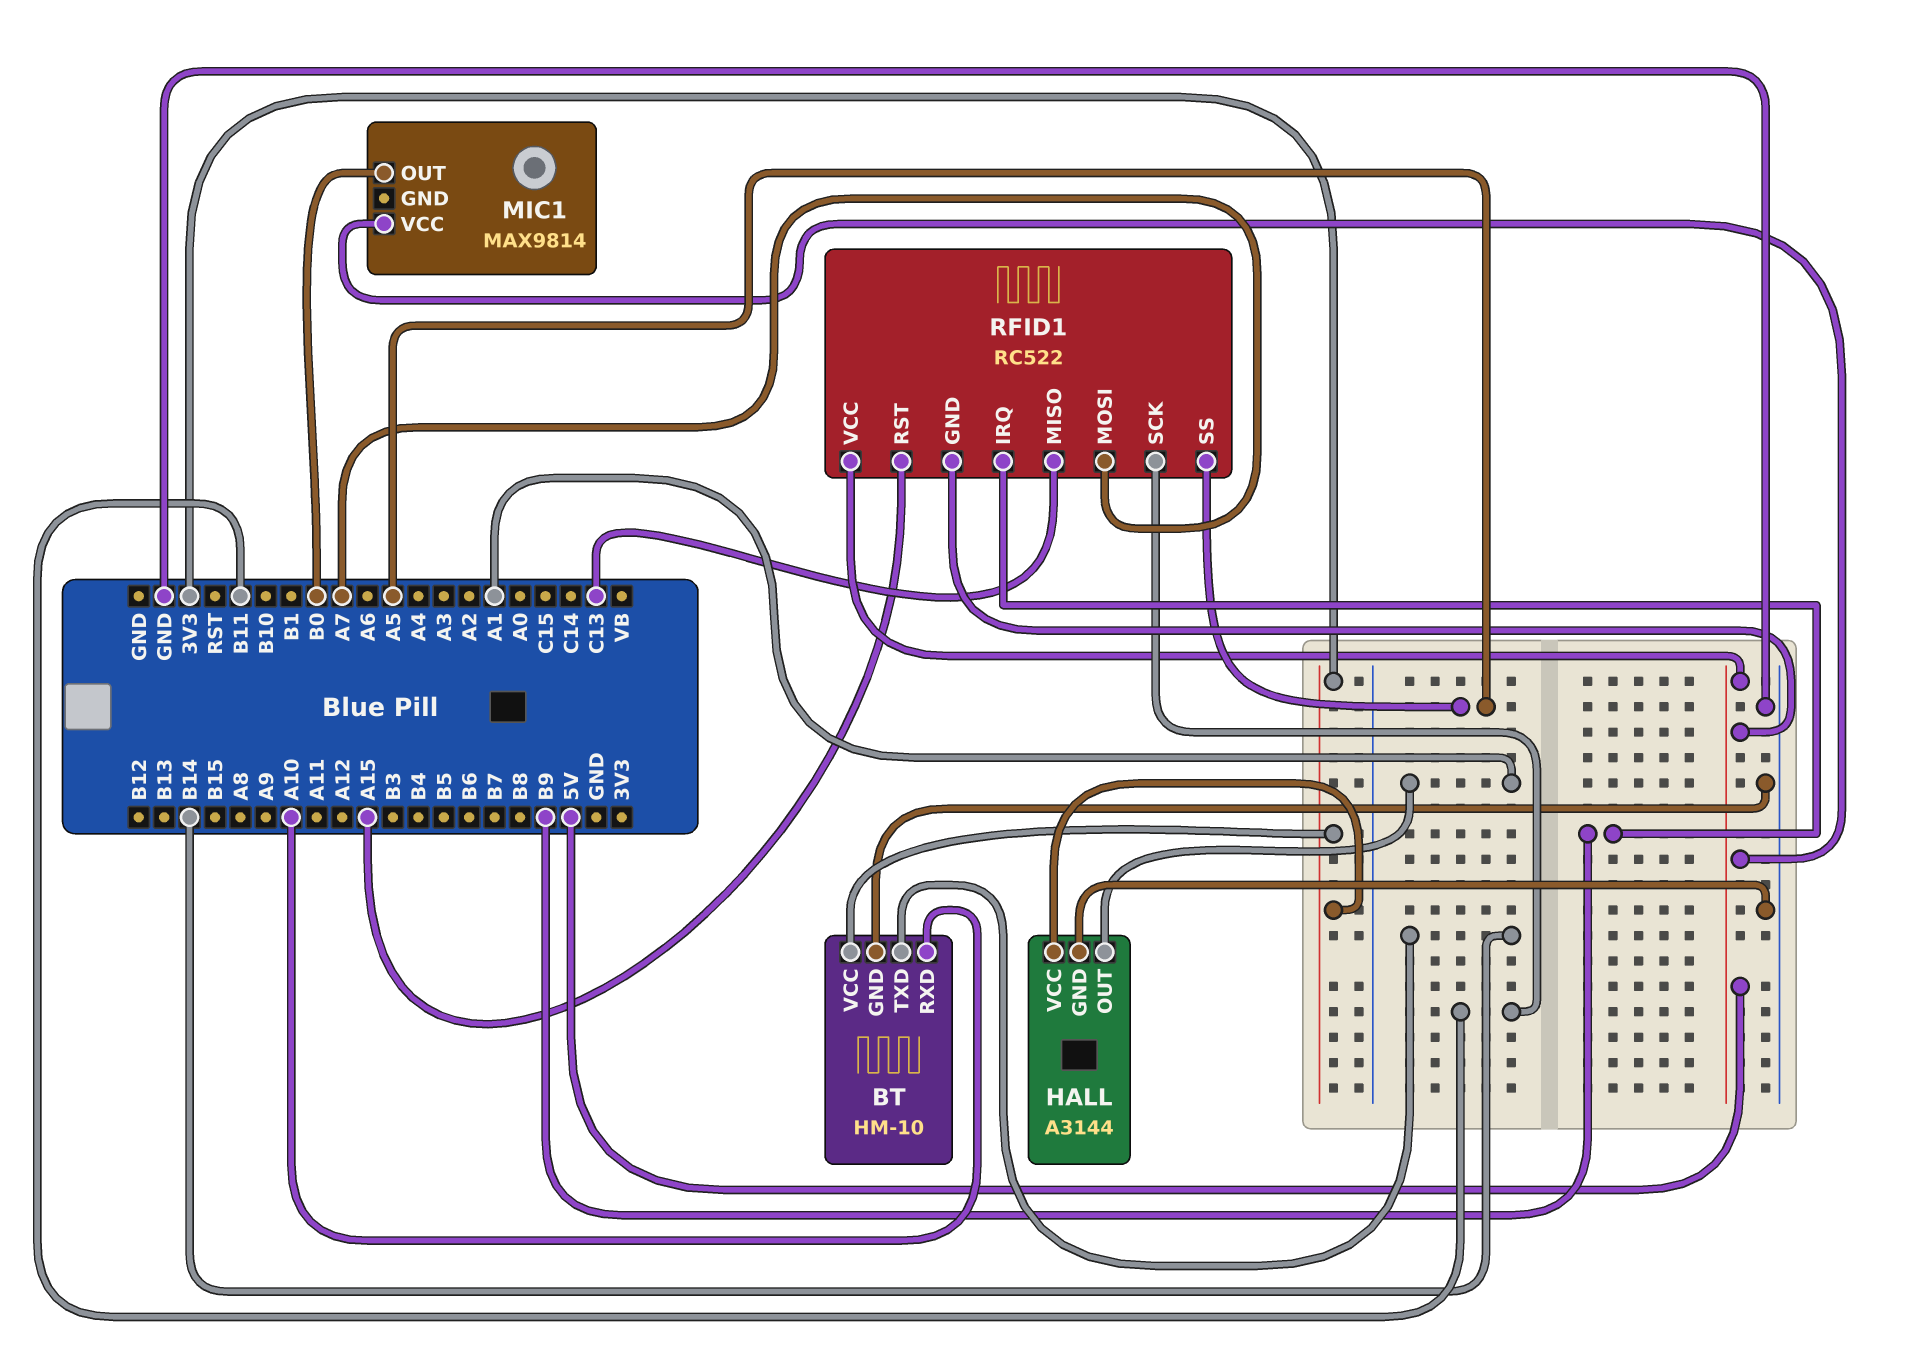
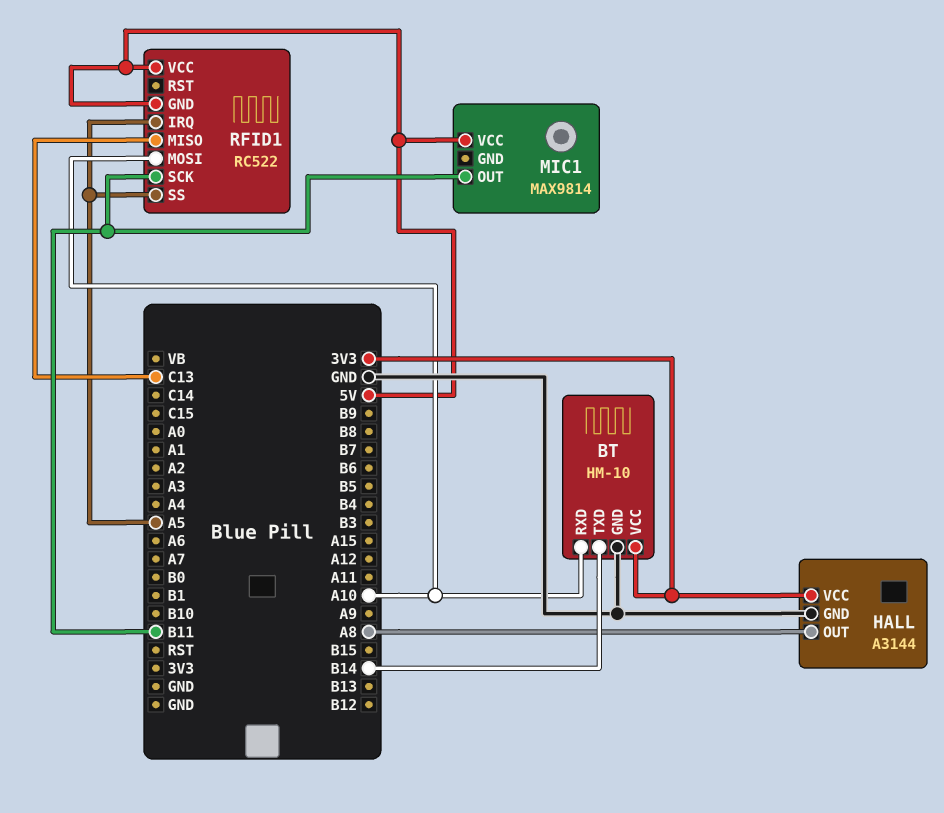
HALL pin OUT: A1 -> A8
MIC1 pin OUT: B0 -> B11
RFID1 pin IRQ: B9 -> A5
RFID1 pin MOSI: A7 -> A10
RFID1 pin RST: A15 -> none

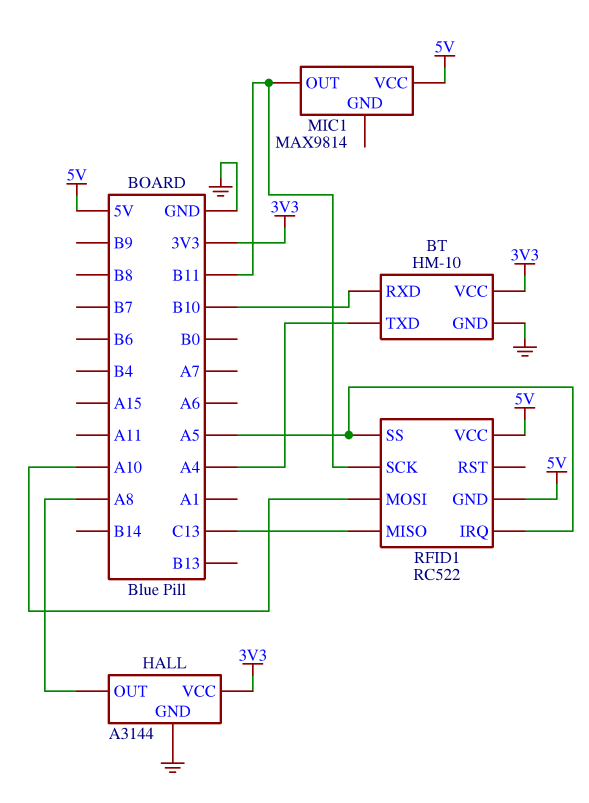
BT pin RXD: A10 -> B10
BT pin TXD: B14 -> A4

